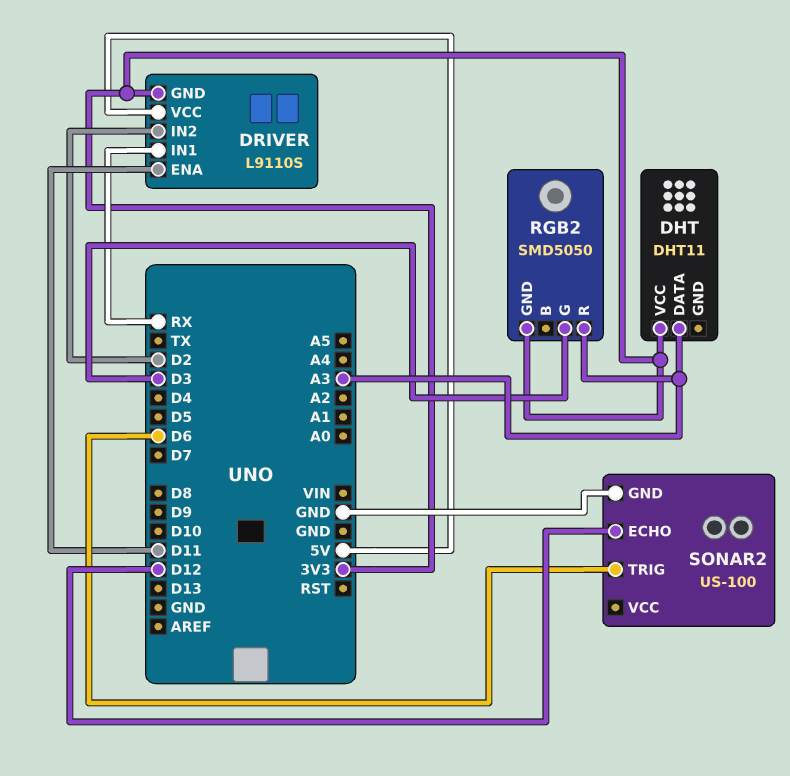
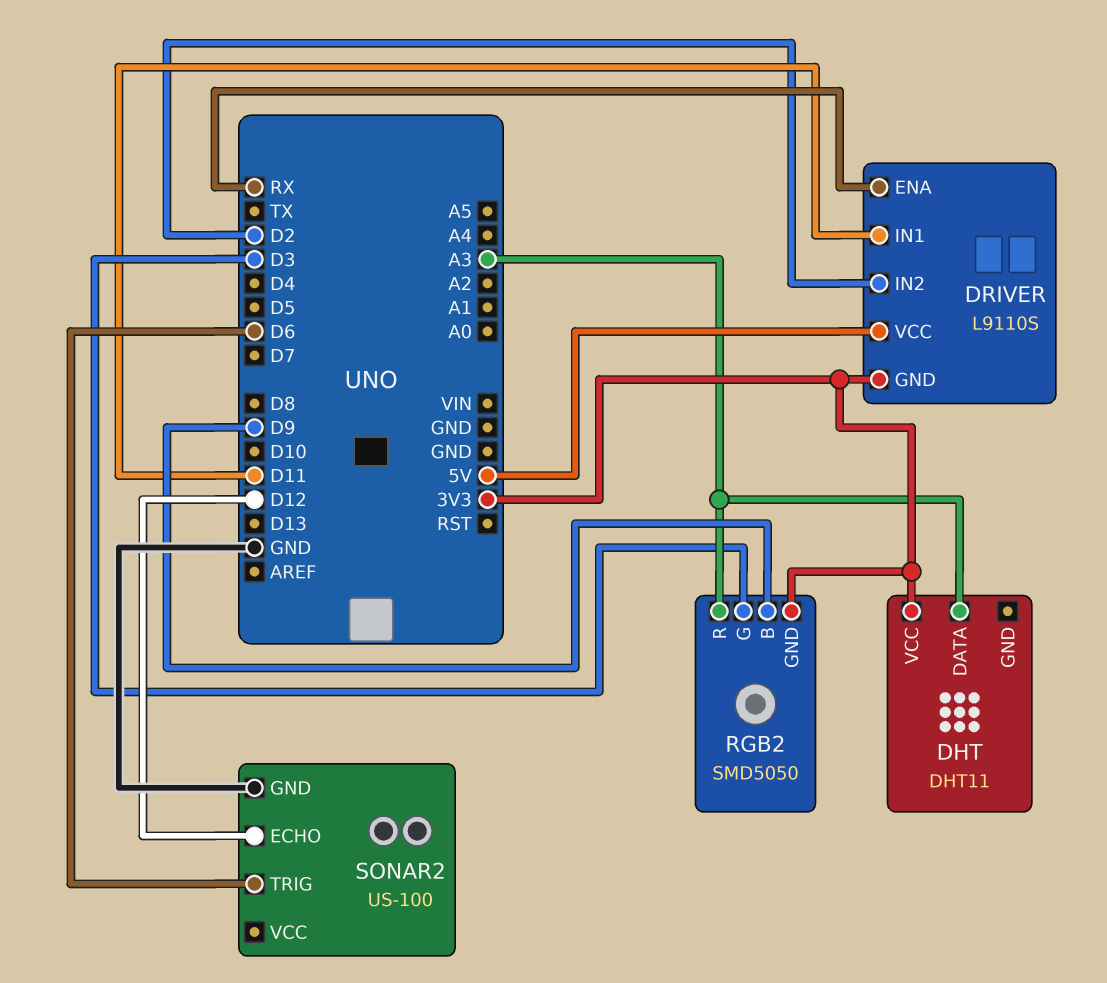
DRIVER pin ENA: D11 -> RX
DRIVER pin IN1: RX -> D11
RGB2 pin B: none -> D9

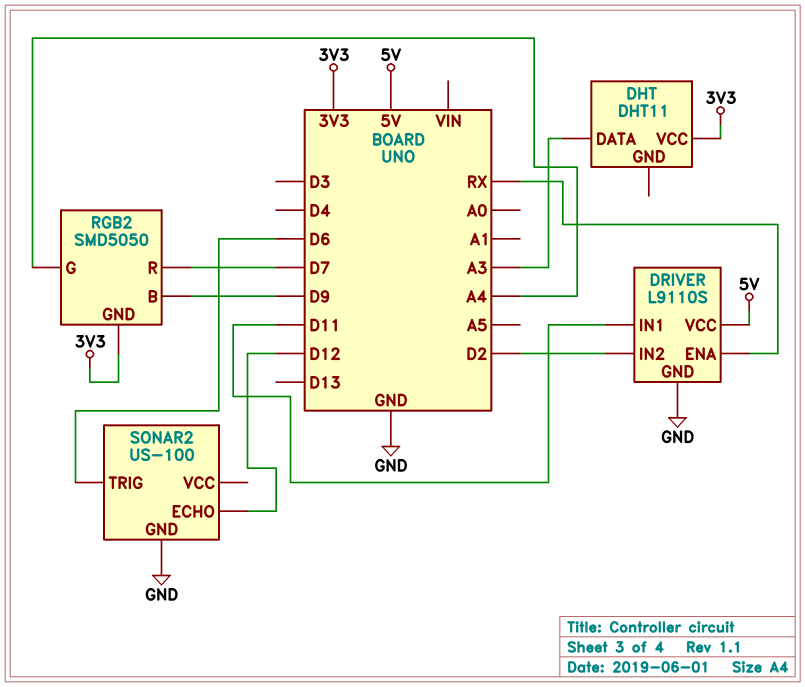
DRIVER pin GND: 3V3 -> GND
RGB2 pin G: D3 -> A4
RGB2 pin R: A3 -> D7

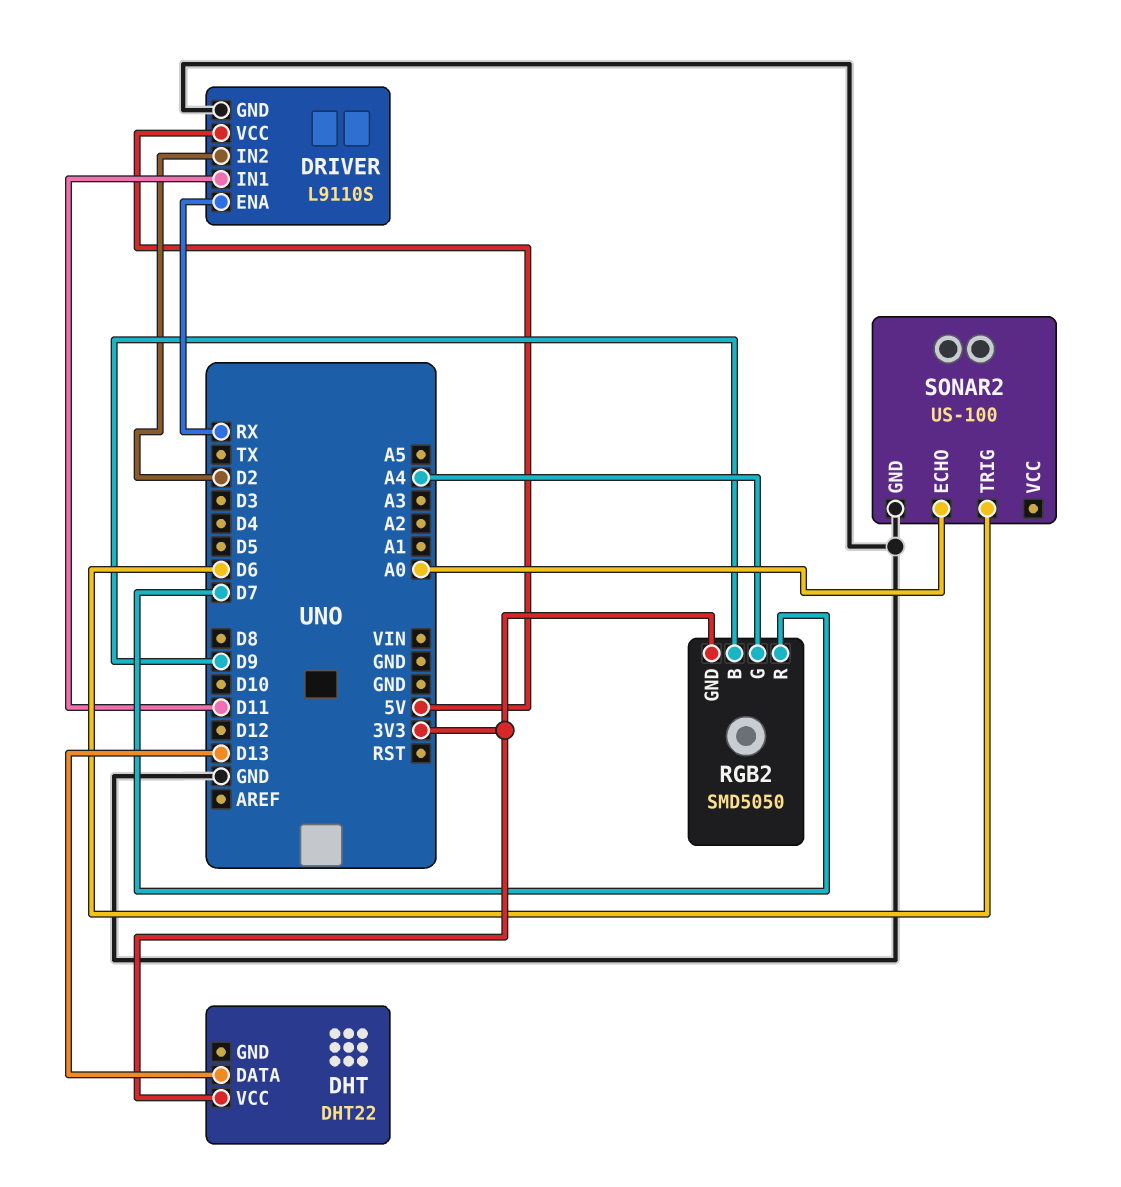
DHT: DHT11 -> DHT22
DHT pin DATA: A3 -> D13
SONAR2 pin ECHO: D12 -> A0

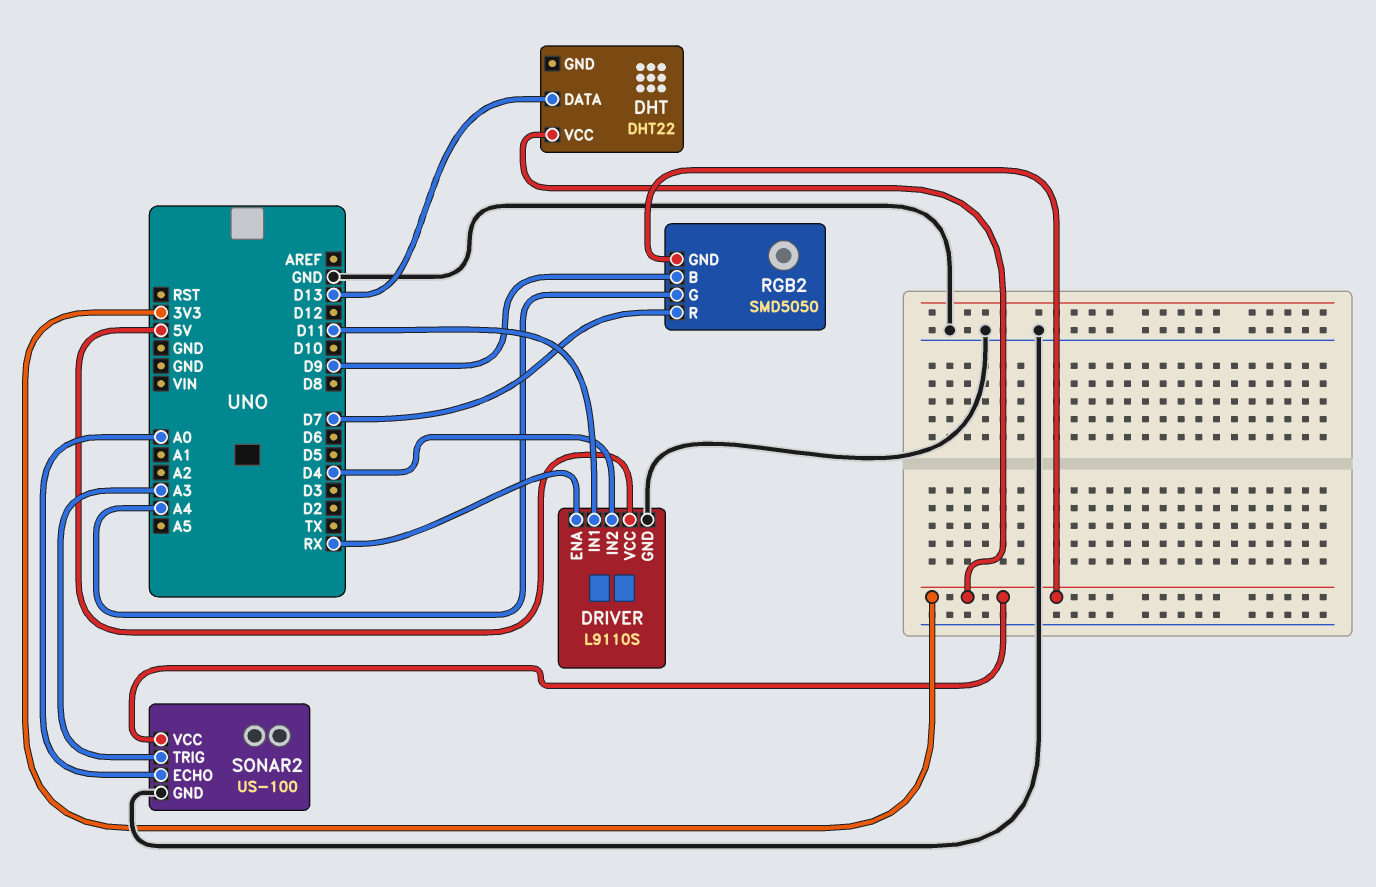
DRIVER pin IN2: D2 -> D4
SONAR2 pin TRIG: D6 -> A3
SONAR2 pin VCC: none -> 3V3

